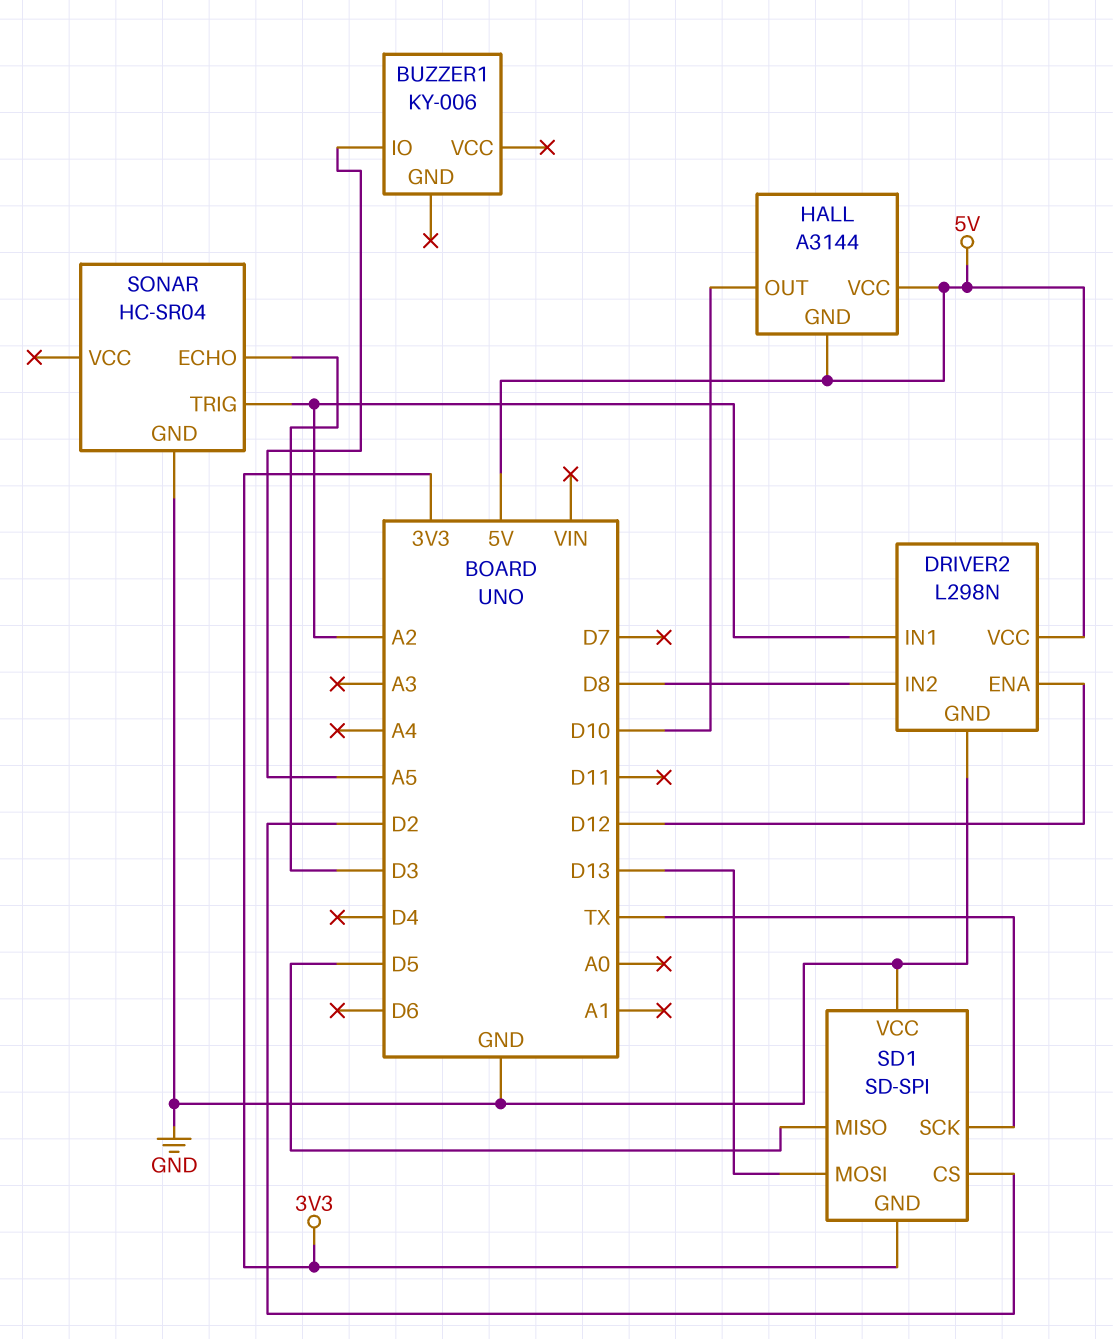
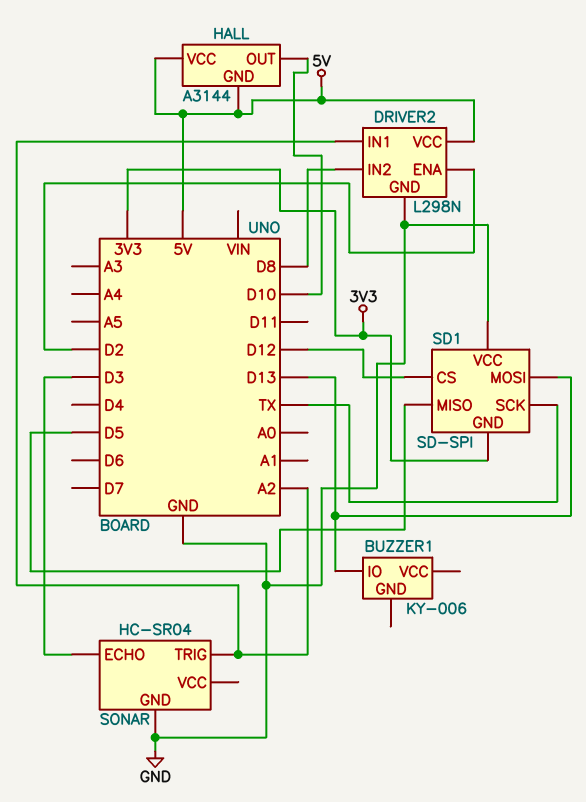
BUZZER1 pin IO: A5 -> D13
DRIVER2 pin ENA: D12 -> D2
SD1 pin CS: D2 -> D12

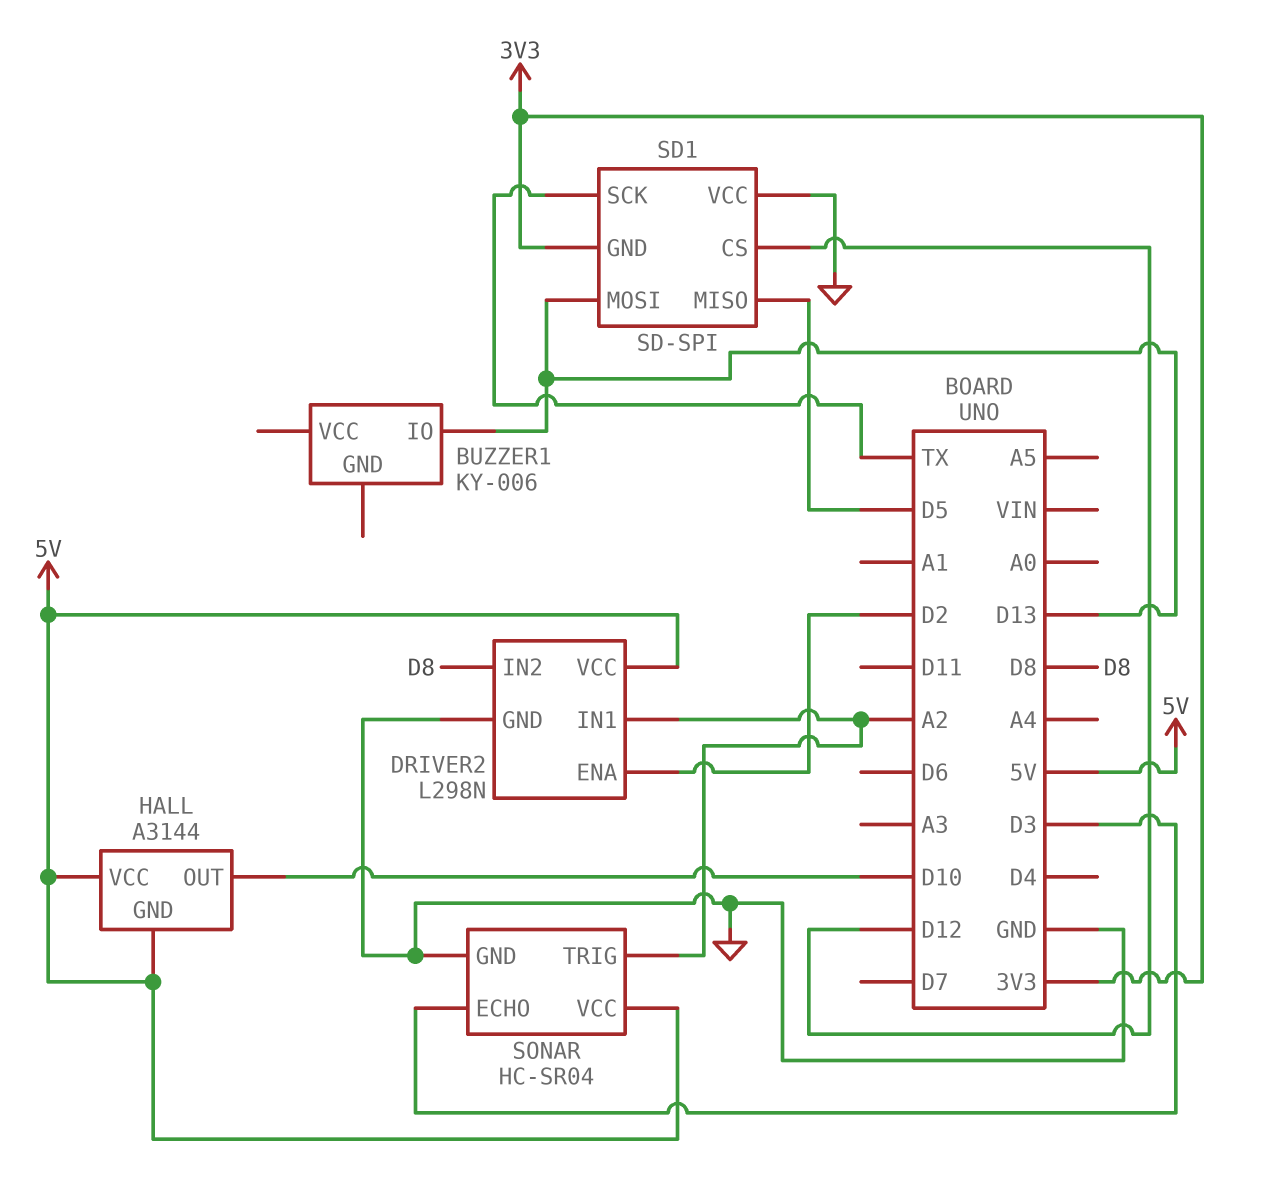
SONAR pin VCC: none -> 5V

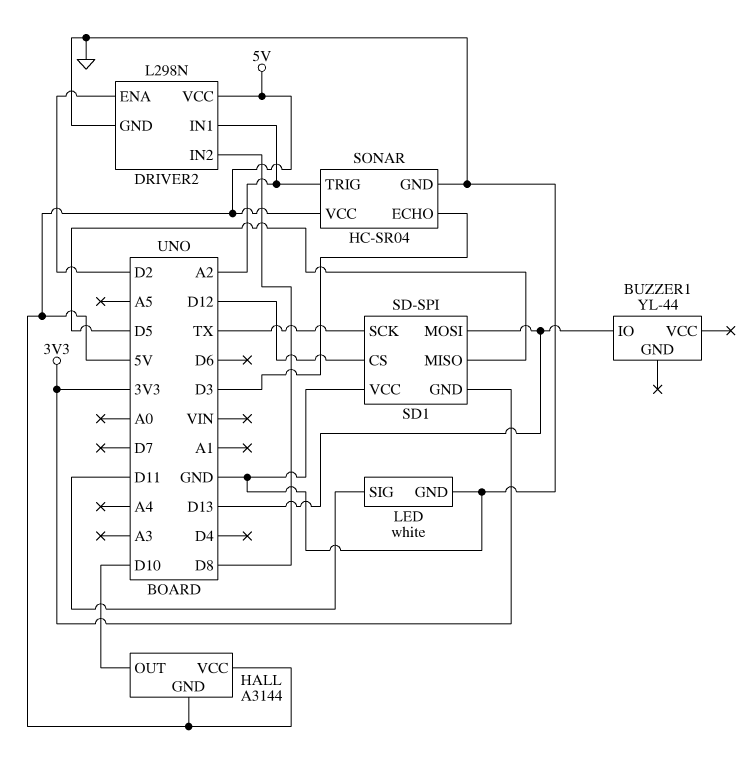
BUZZER1: KY-006 -> YL-44
LED: none -> white
LED pin GND: none -> GND
LED pin SIG: none -> D11

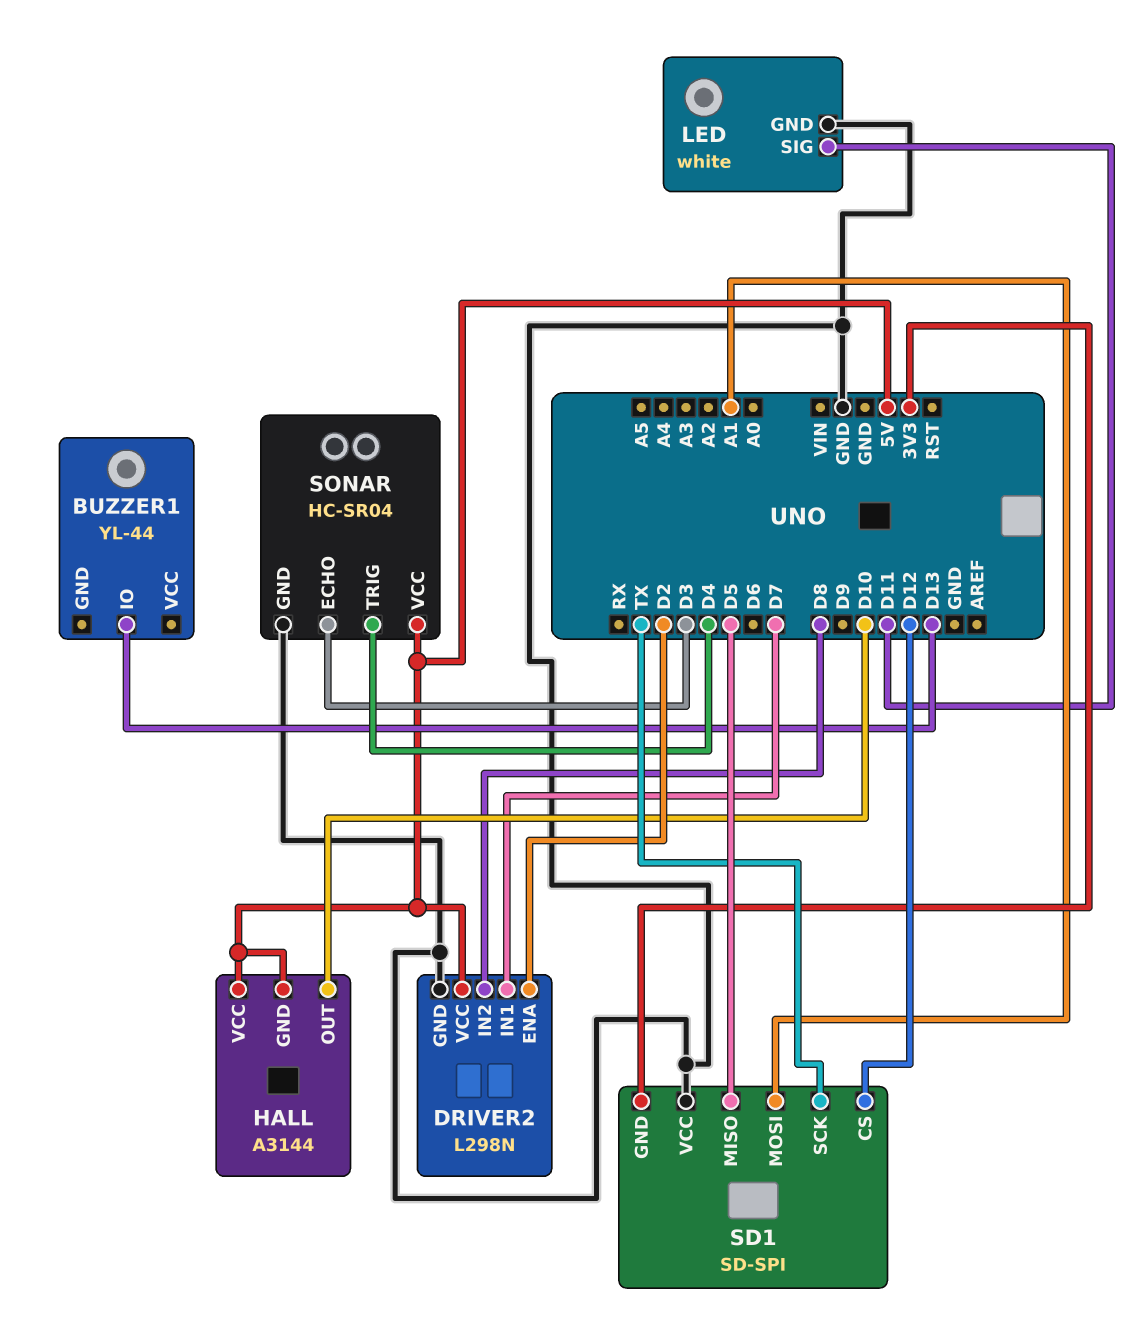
DRIVER2 pin IN1: A2 -> D7
SD1 pin MOSI: D13 -> A1
SONAR pin TRIG: A2 -> D4

